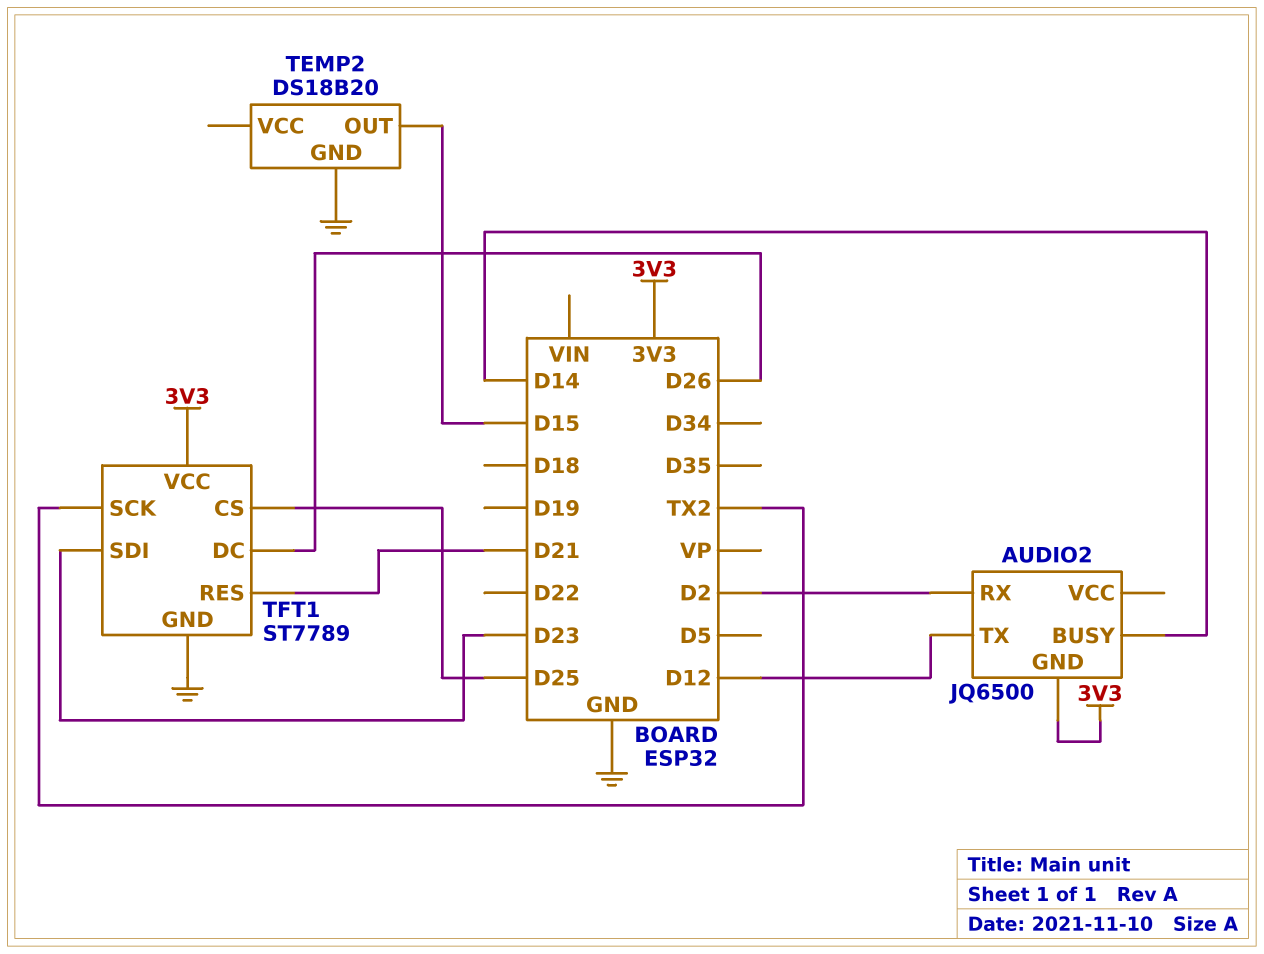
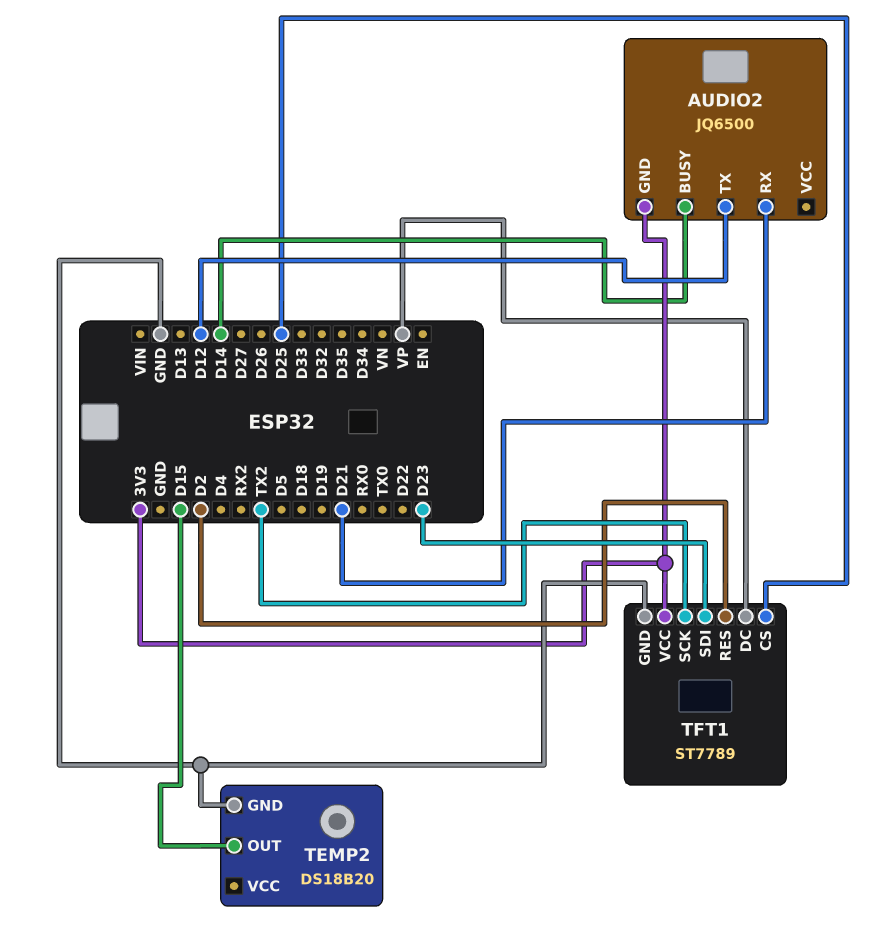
AUDIO2 pin RX: D2 -> D21
TFT1 pin DC: D26 -> VP
TFT1 pin RES: D21 -> D2

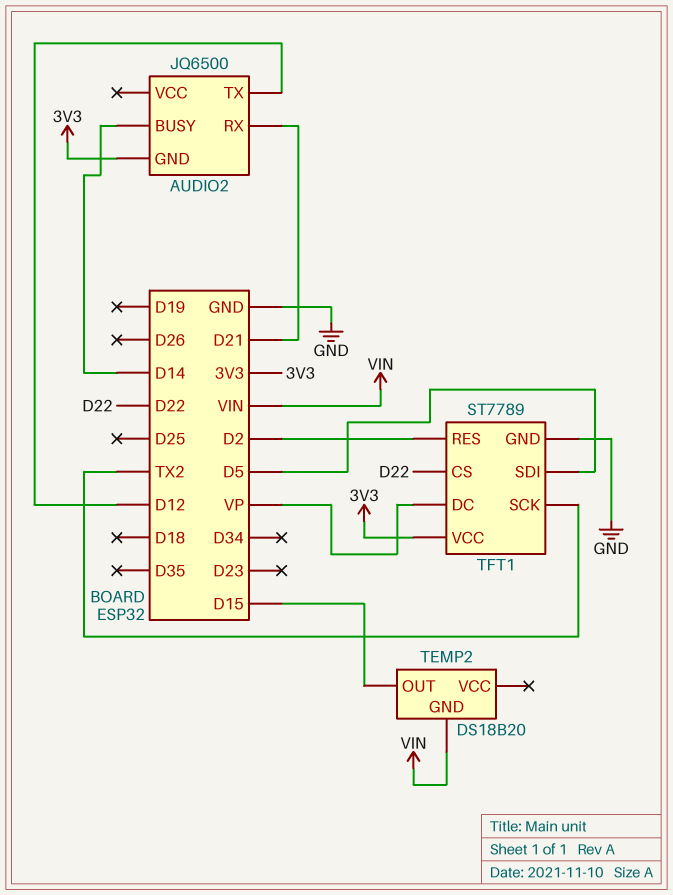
TEMP2 pin GND: GND -> VIN
TFT1 pin CS: D25 -> D22
TFT1 pin SDI: D23 -> D5

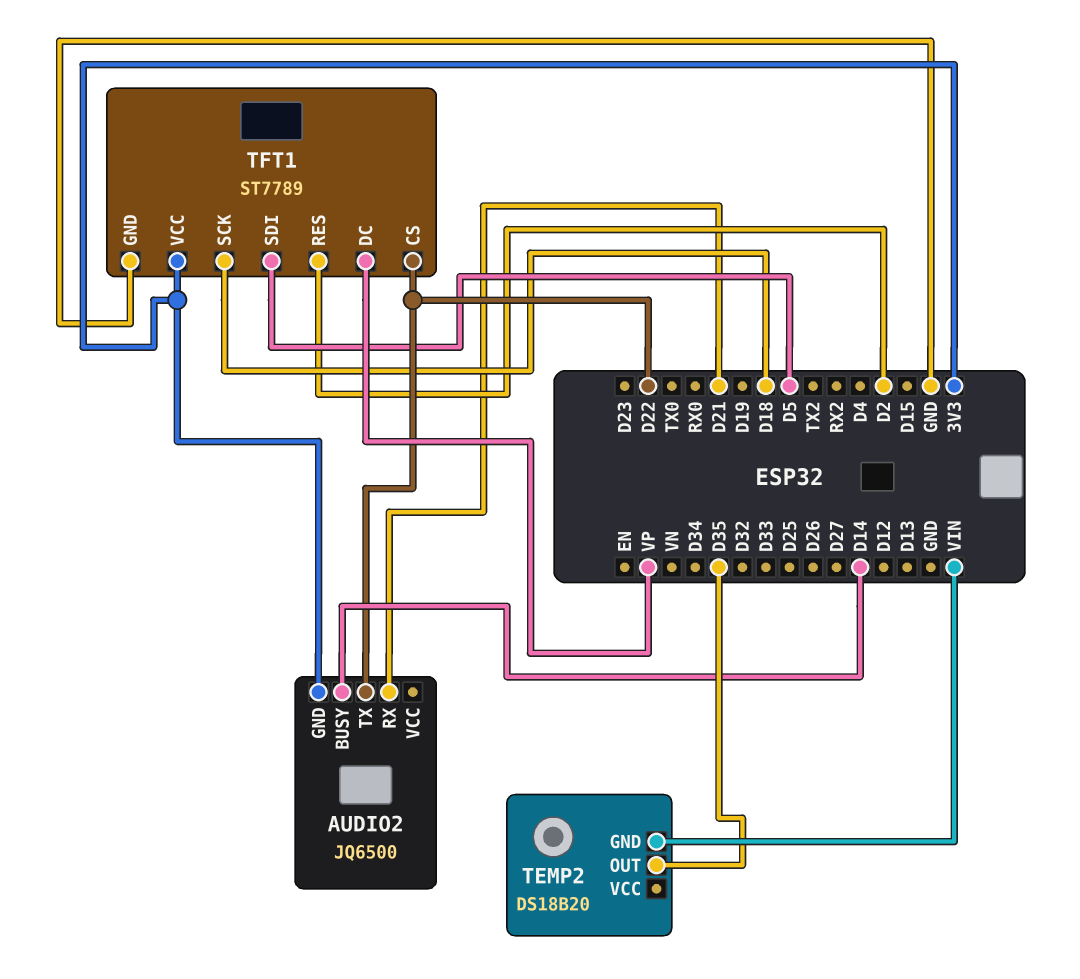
AUDIO2 pin TX: D12 -> D22
TEMP2 pin OUT: D15 -> D35
TFT1 pin SCK: TX2 -> D18

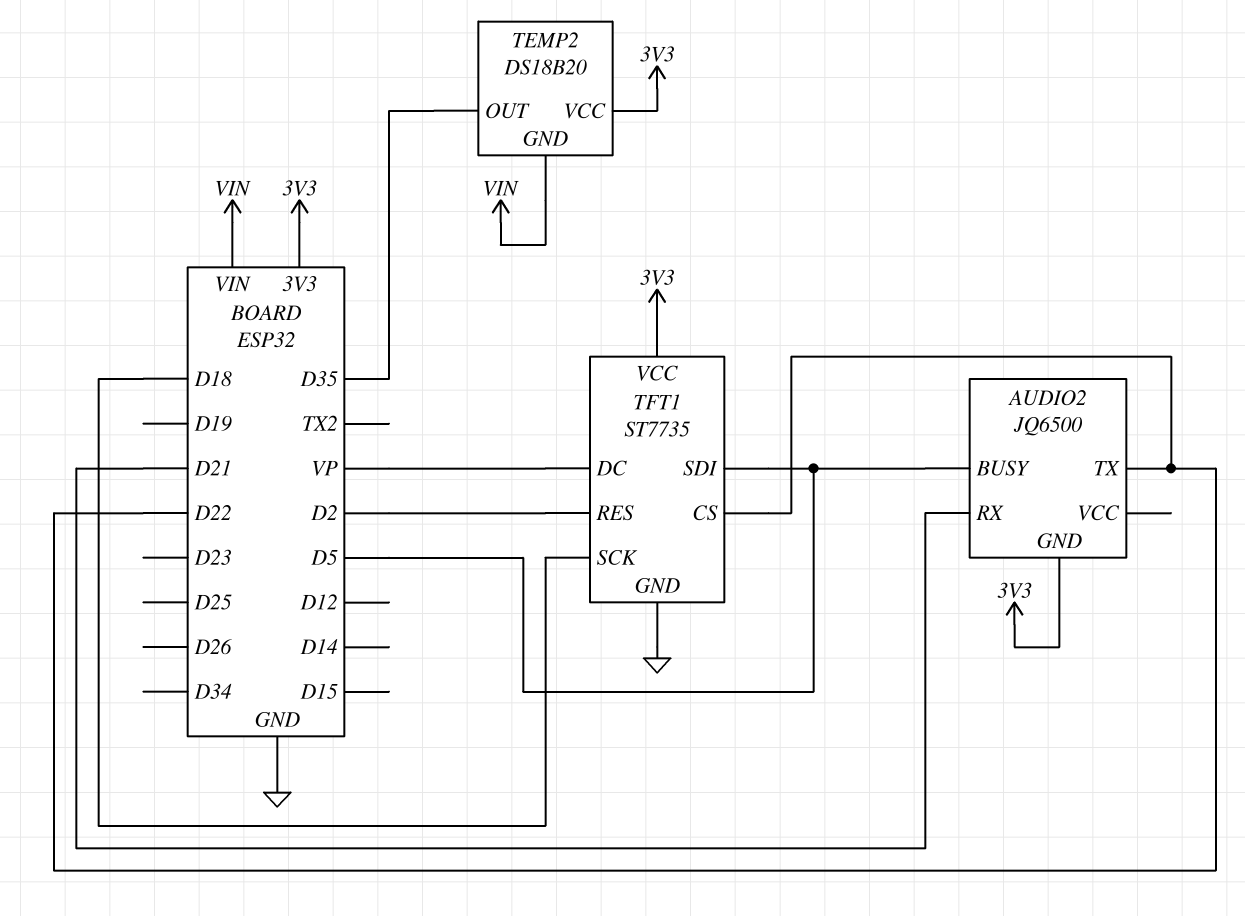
AUDIO2 pin BUSY: D14 -> D5
TEMP2 pin VCC: none -> 3V3
TFT1: ST7789 -> ST7735

